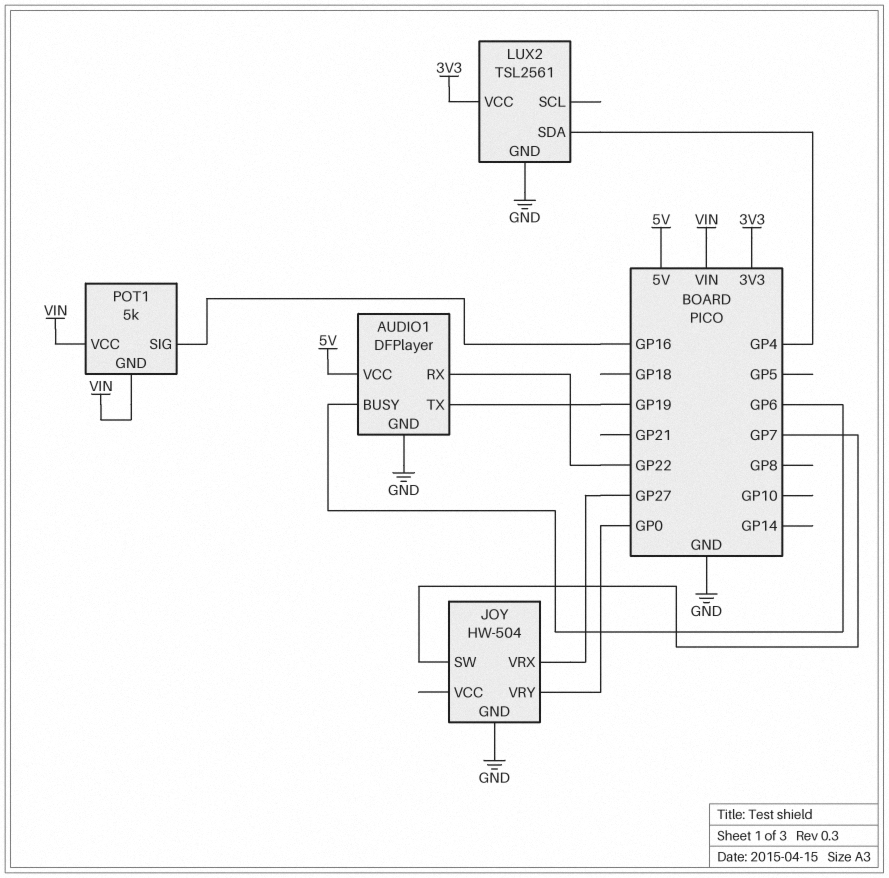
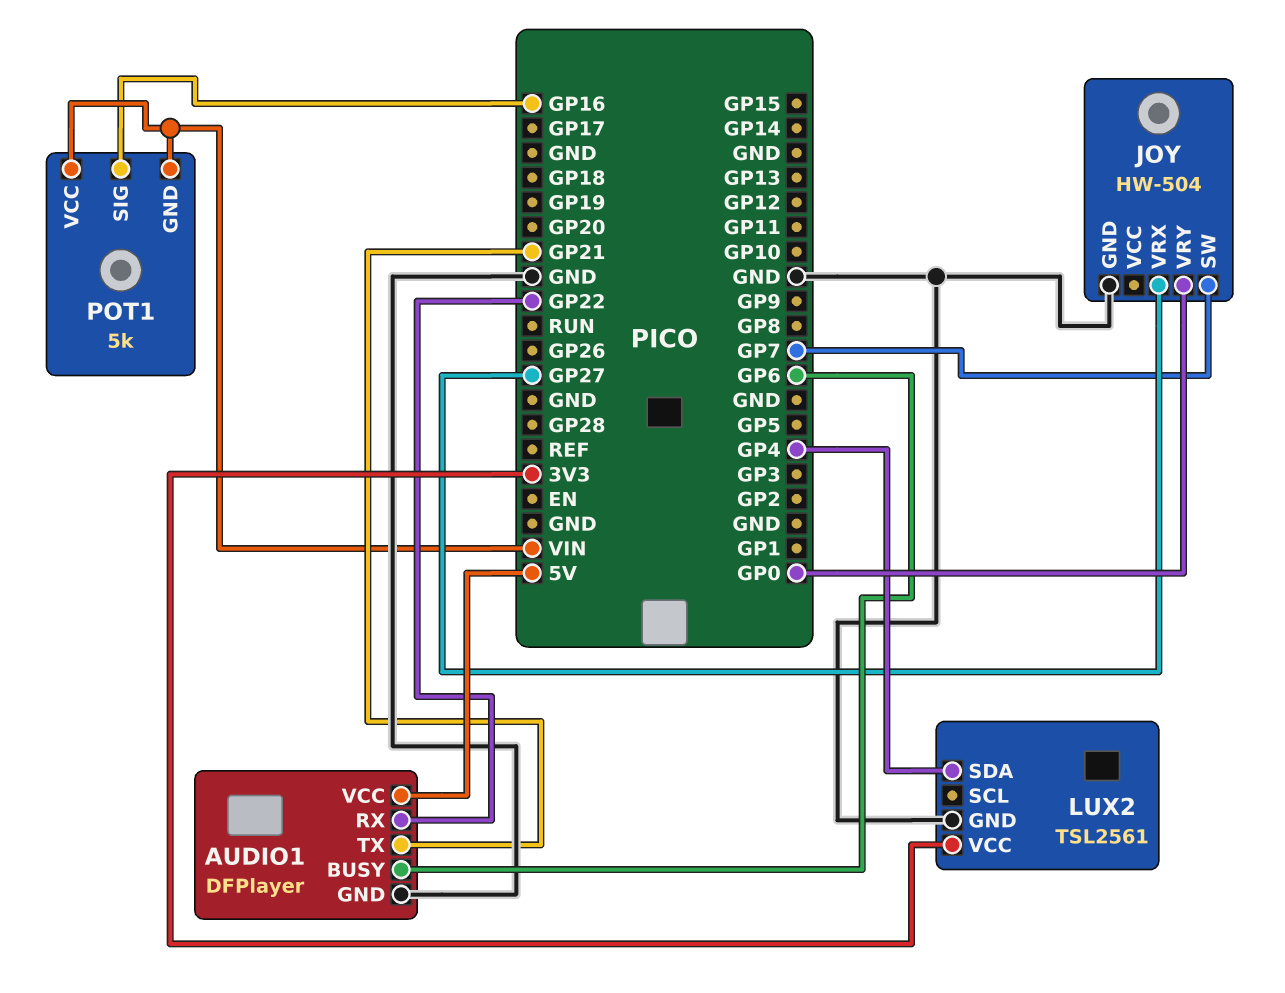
AUDIO1 pin TX: GP19 -> GP21

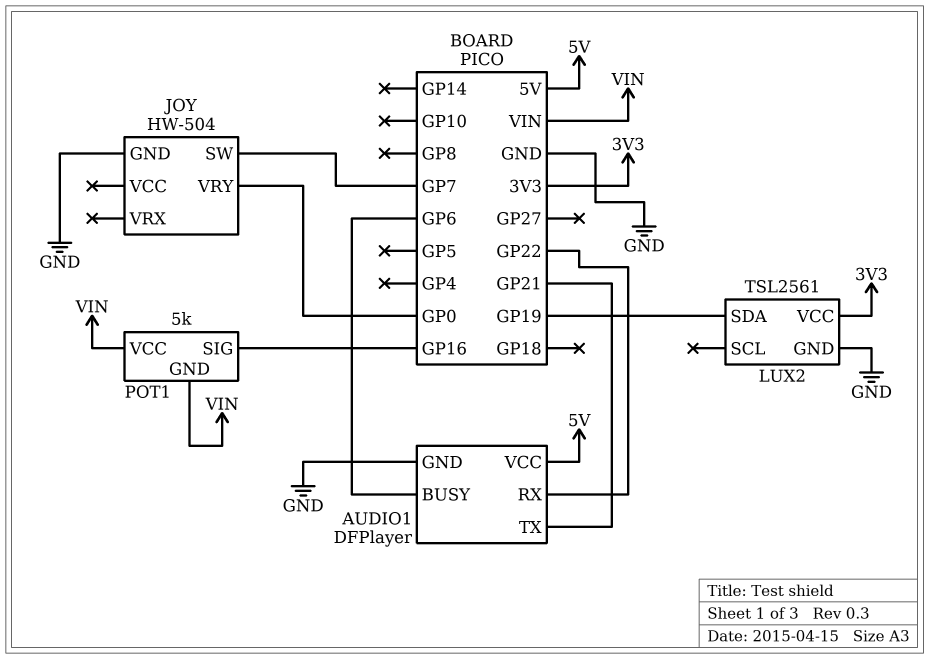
JOY pin VRX: GP27 -> none
LUX2 pin SDA: GP4 -> GP19

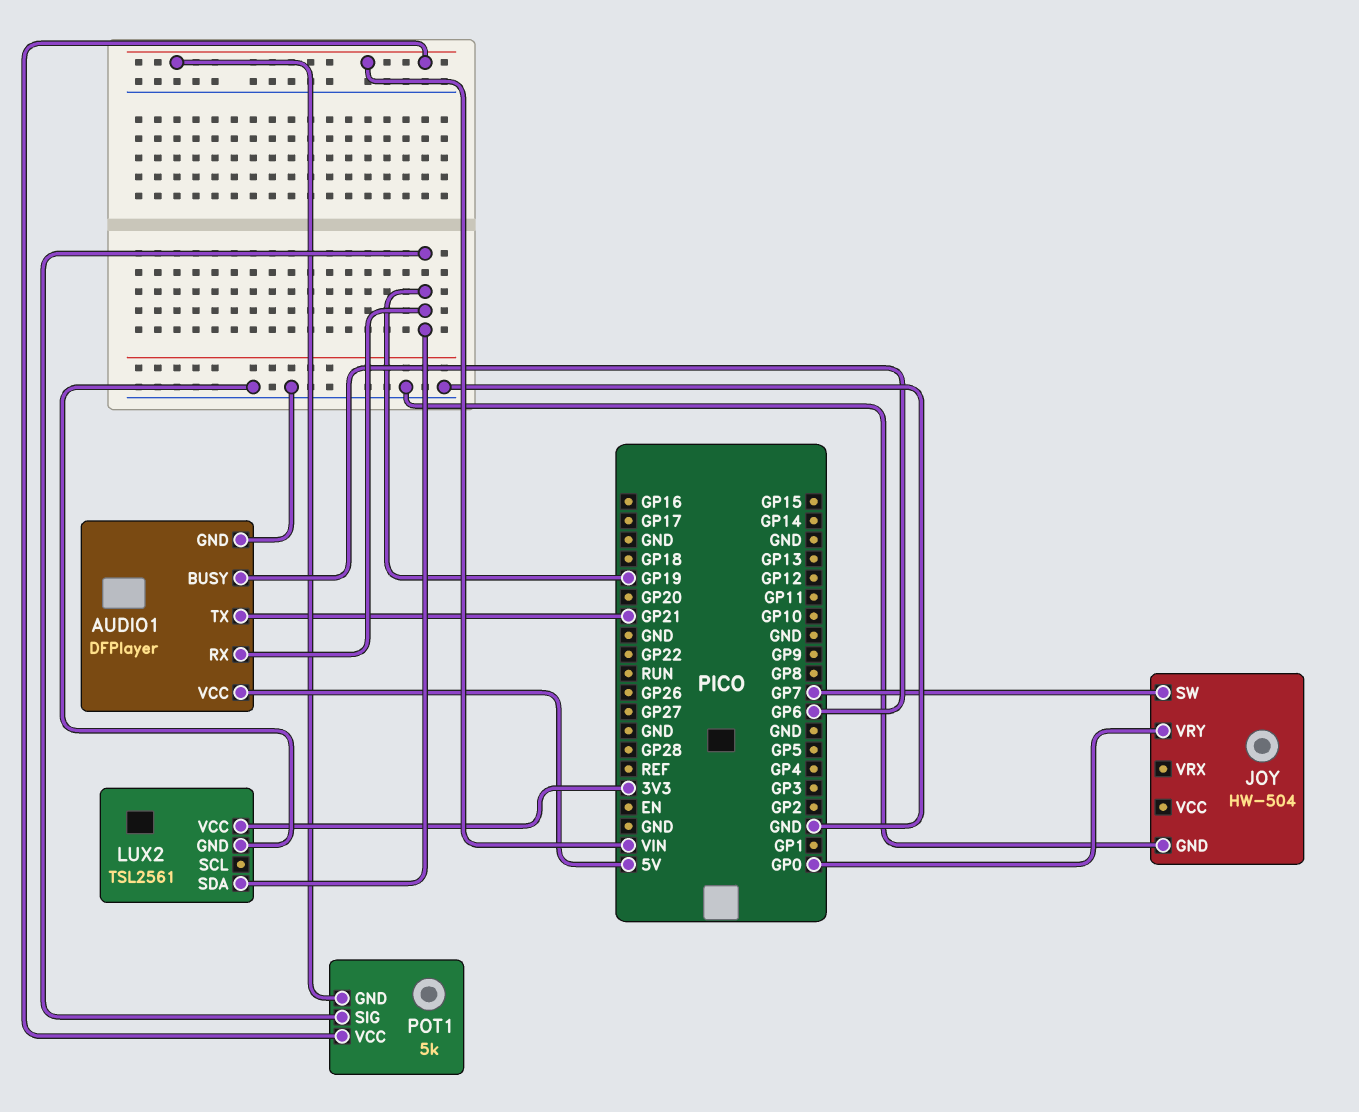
AUDIO1 pin RX: GP22 -> GP19
POT1 pin SIG: GP16 -> GP19

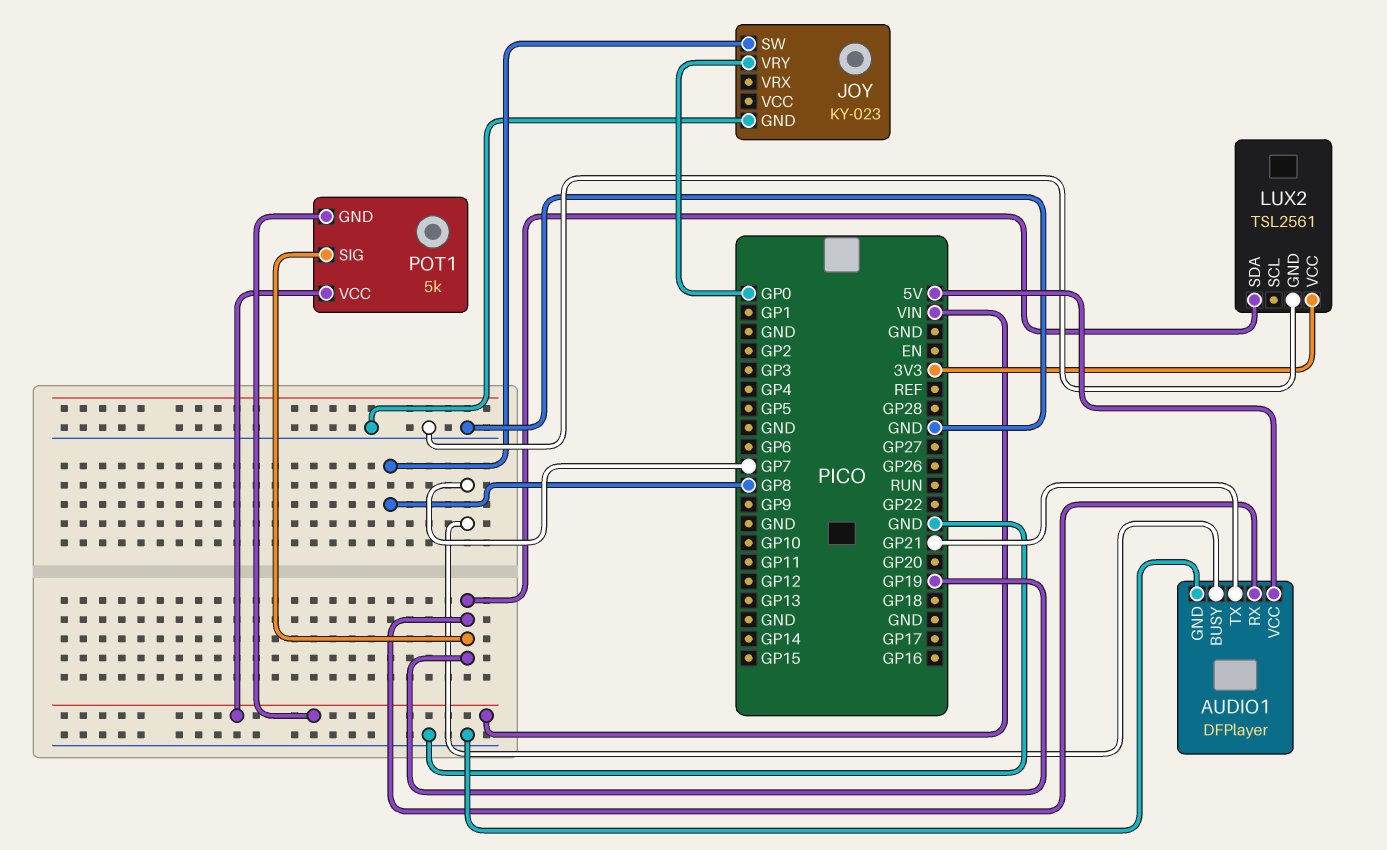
AUDIO1 pin BUSY: GP6 -> GP7
JOY: HW-504 -> KY-023
JOY pin SW: GP7 -> GP8

